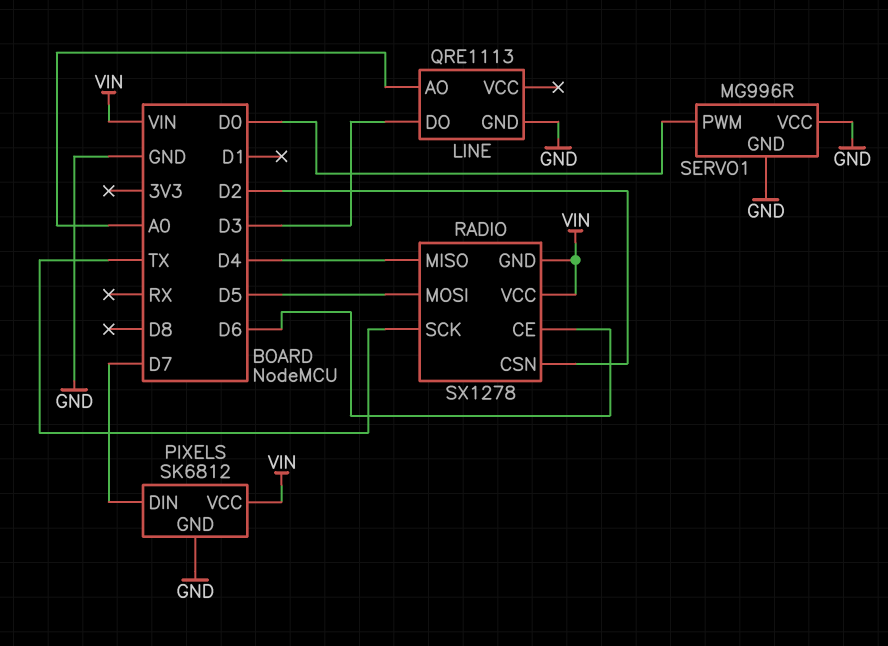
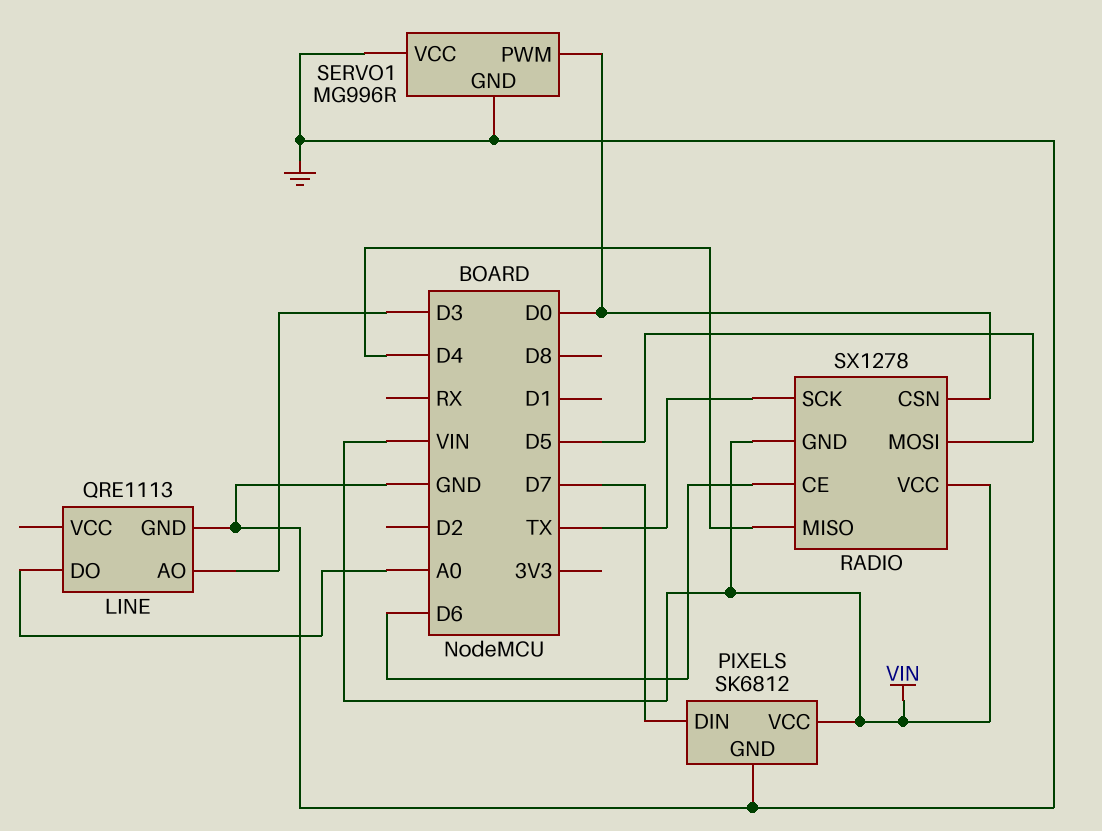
LINE pin AO: A0 -> D3
LINE pin DO: D3 -> A0
RADIO pin CSN: D2 -> D0

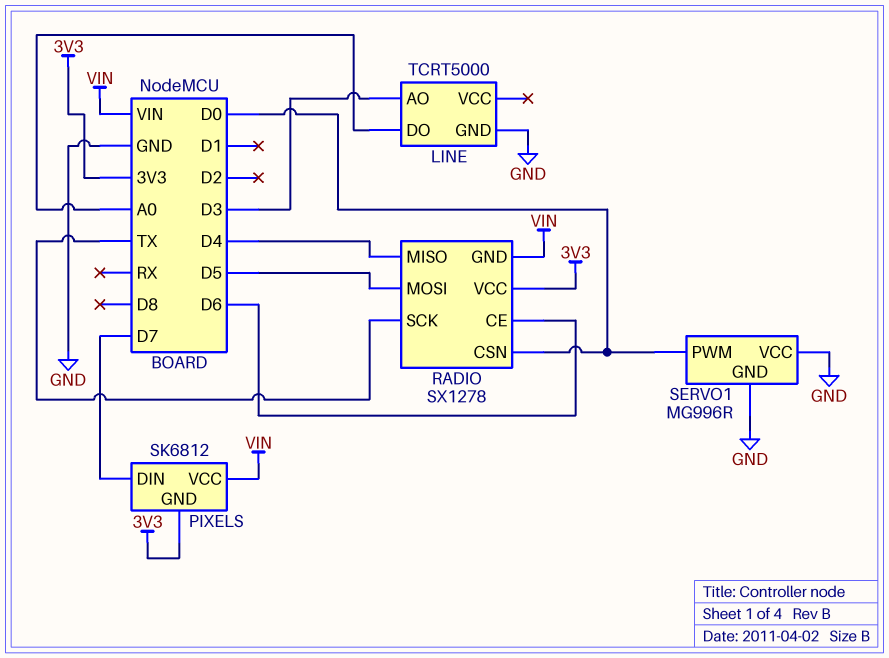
LINE: QRE1113 -> TCRT5000
PIXELS pin GND: GND -> 3V3
RADIO pin VCC: VIN -> 3V3

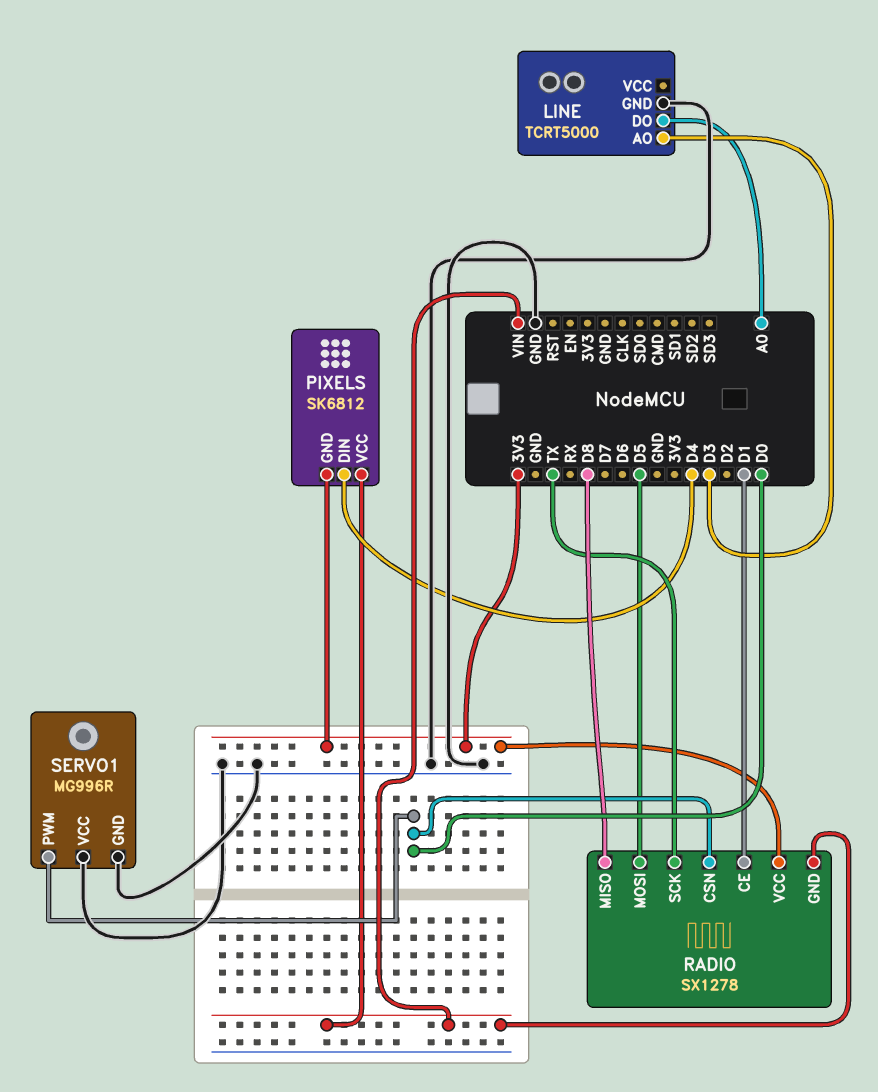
PIXELS pin DIN: D7 -> D4
RADIO pin CE: D6 -> D1
RADIO pin MISO: D4 -> D8

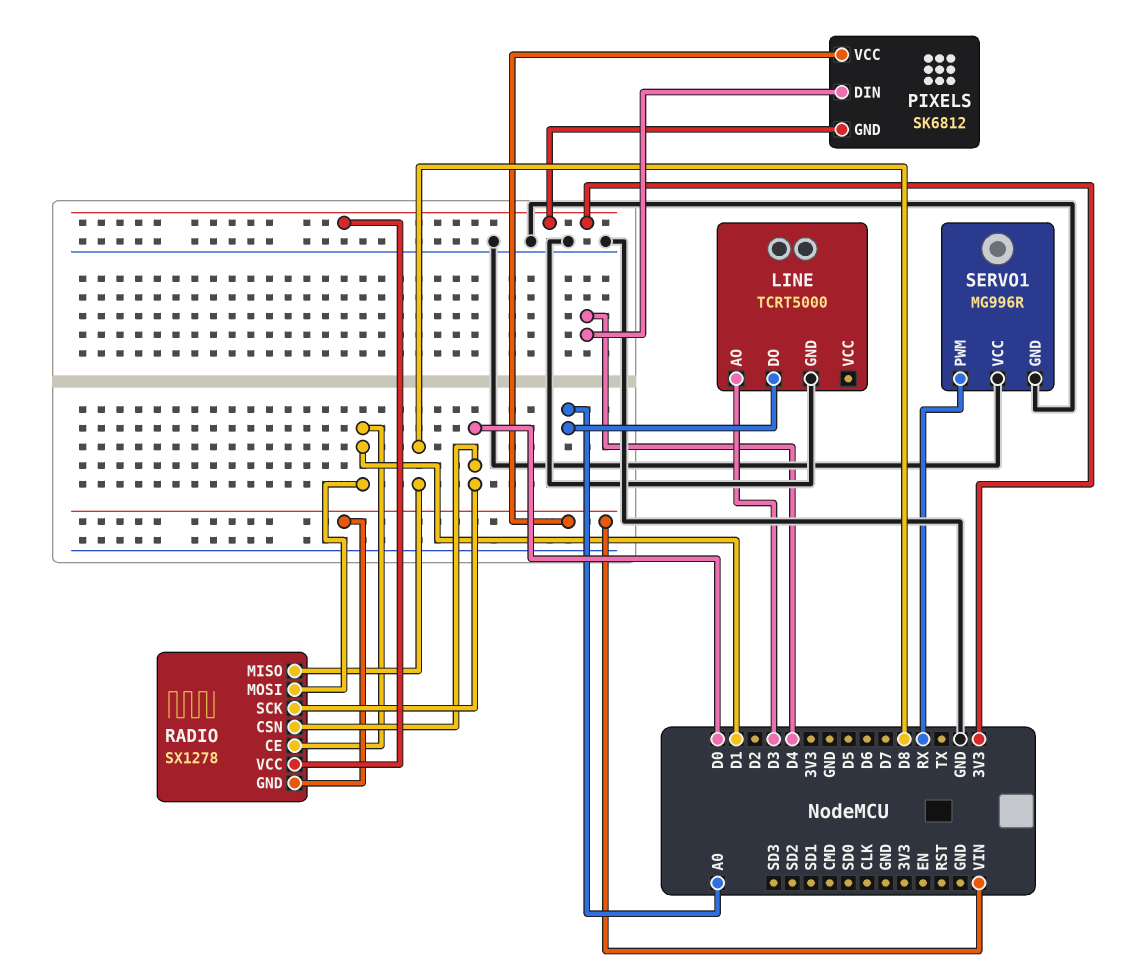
RADIO pin MOSI: D5 -> D1
RADIO pin SCK: TX -> D0
SERVO1 pin PWM: D0 -> RX

